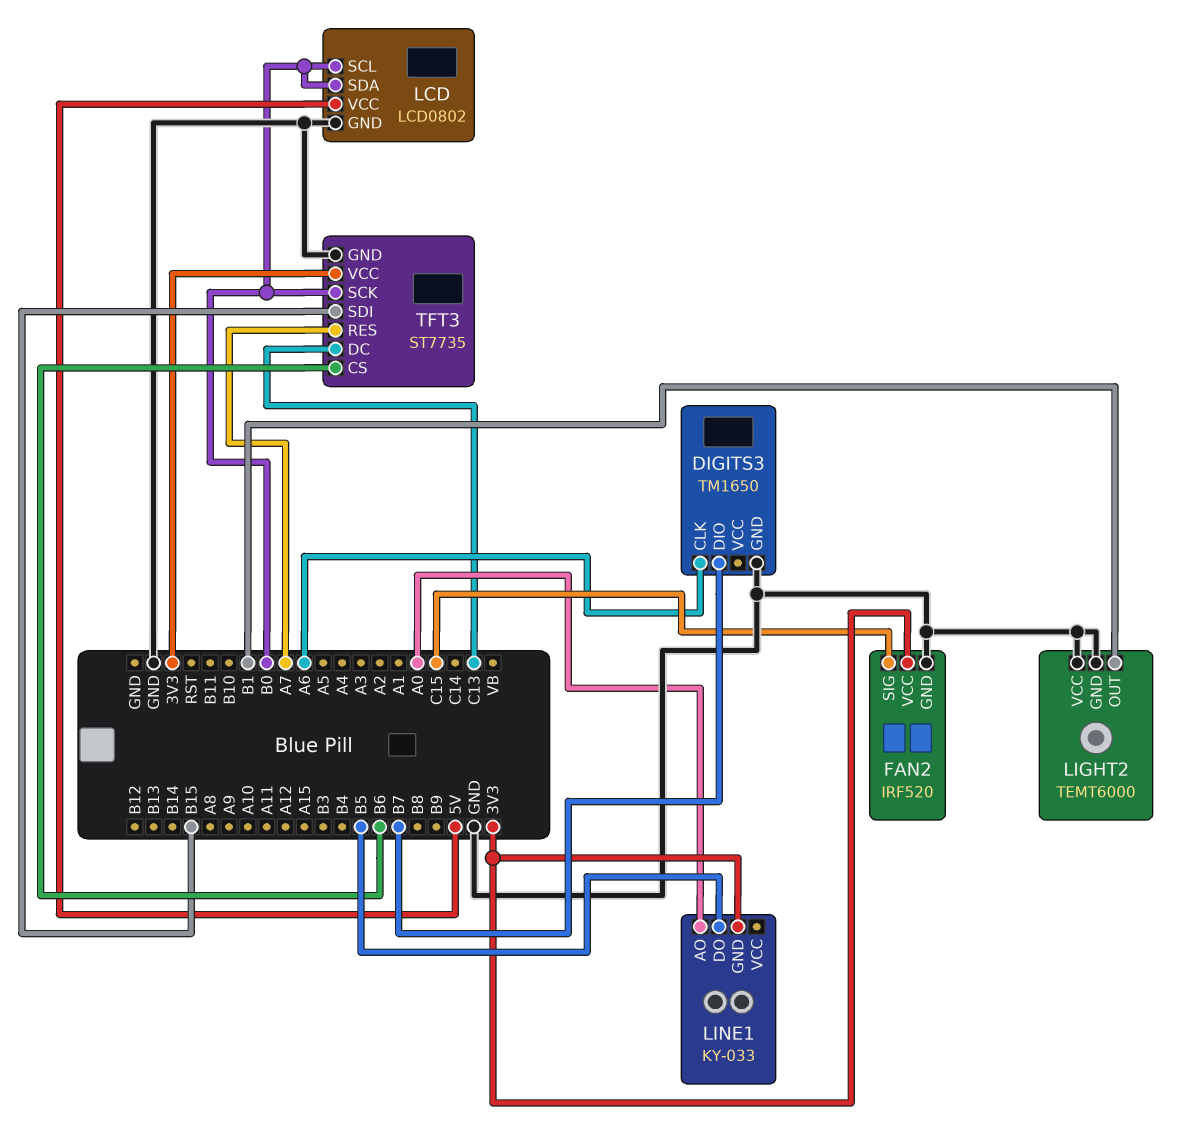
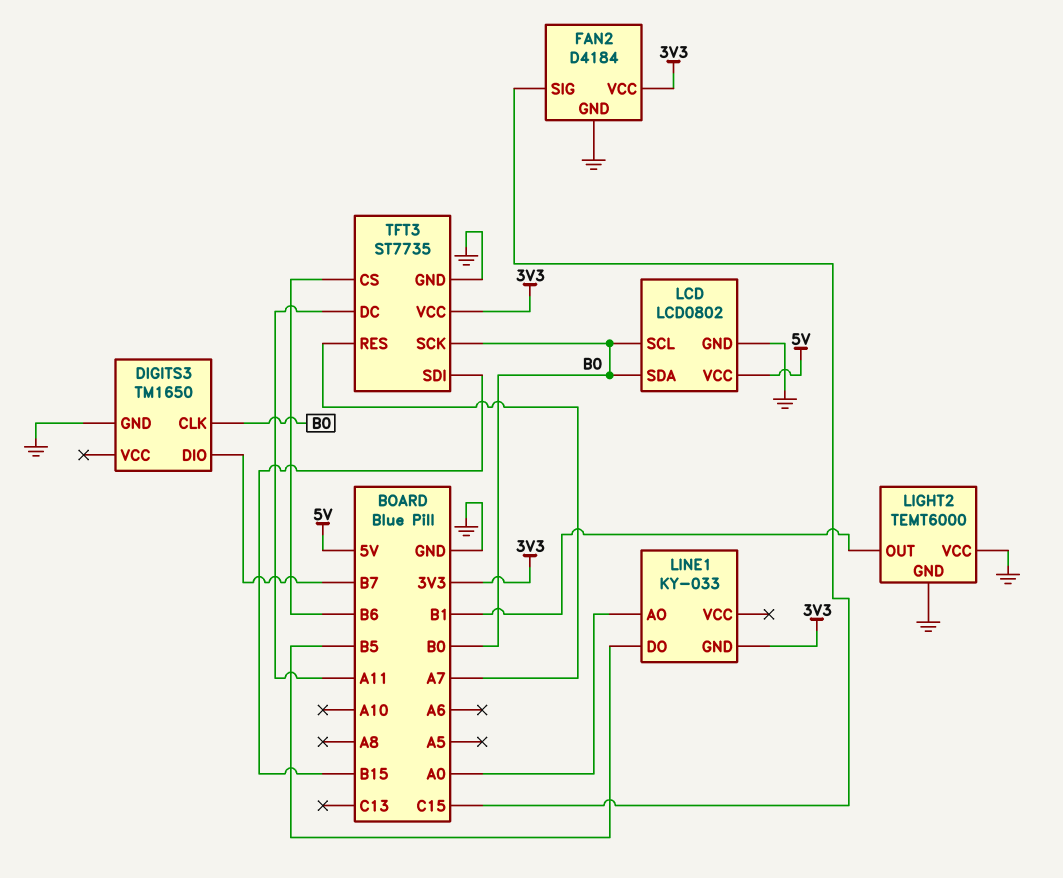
DIGITS3 pin CLK: A6 -> B0
FAN2: IRF520 -> D4184
TFT3 pin DC: C13 -> A11

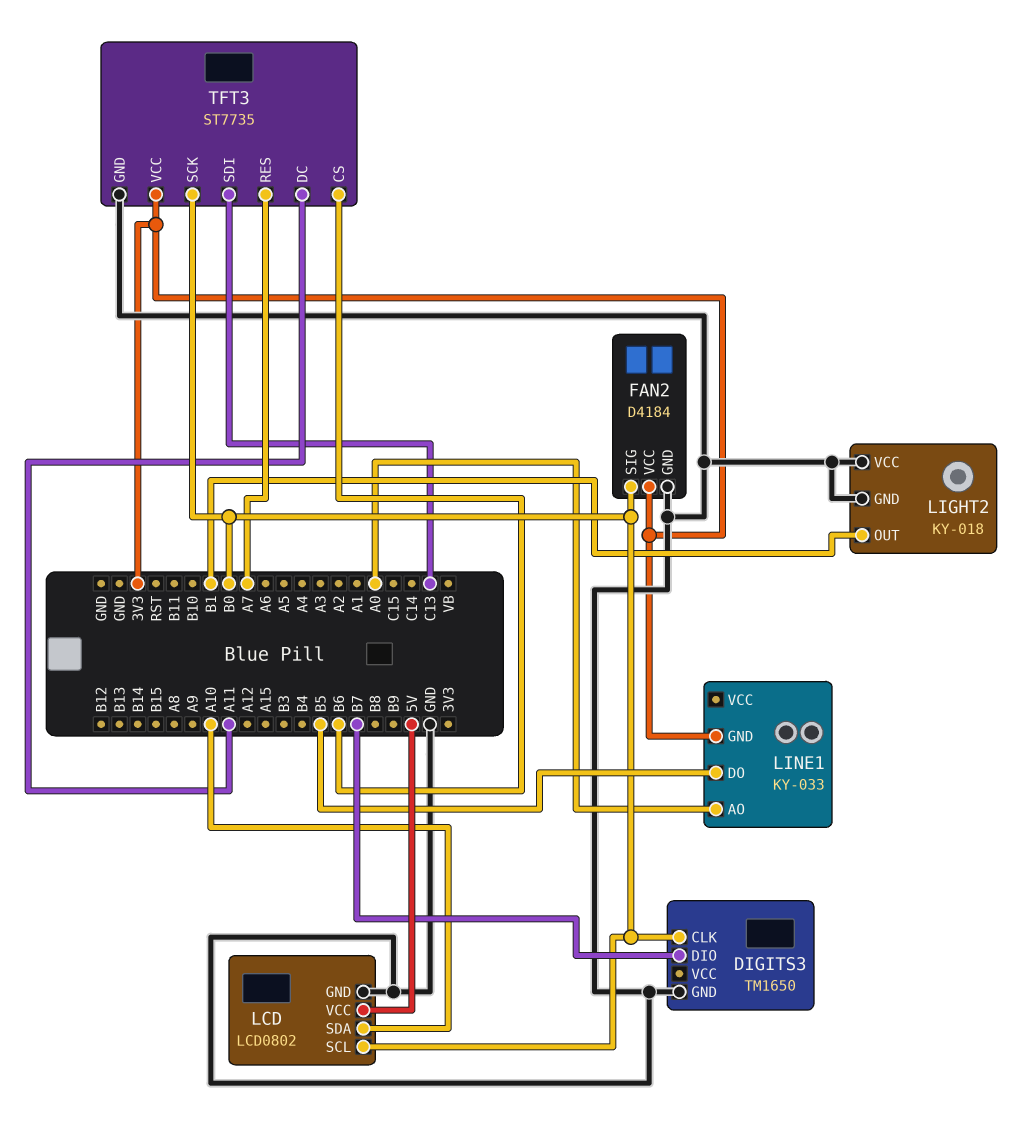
FAN2 pin SIG: C15 -> B0
LCD pin SDA: B0 -> A10
LIGHT2: TEMT6000 -> KY-018
TFT3 pin SDI: B15 -> C13

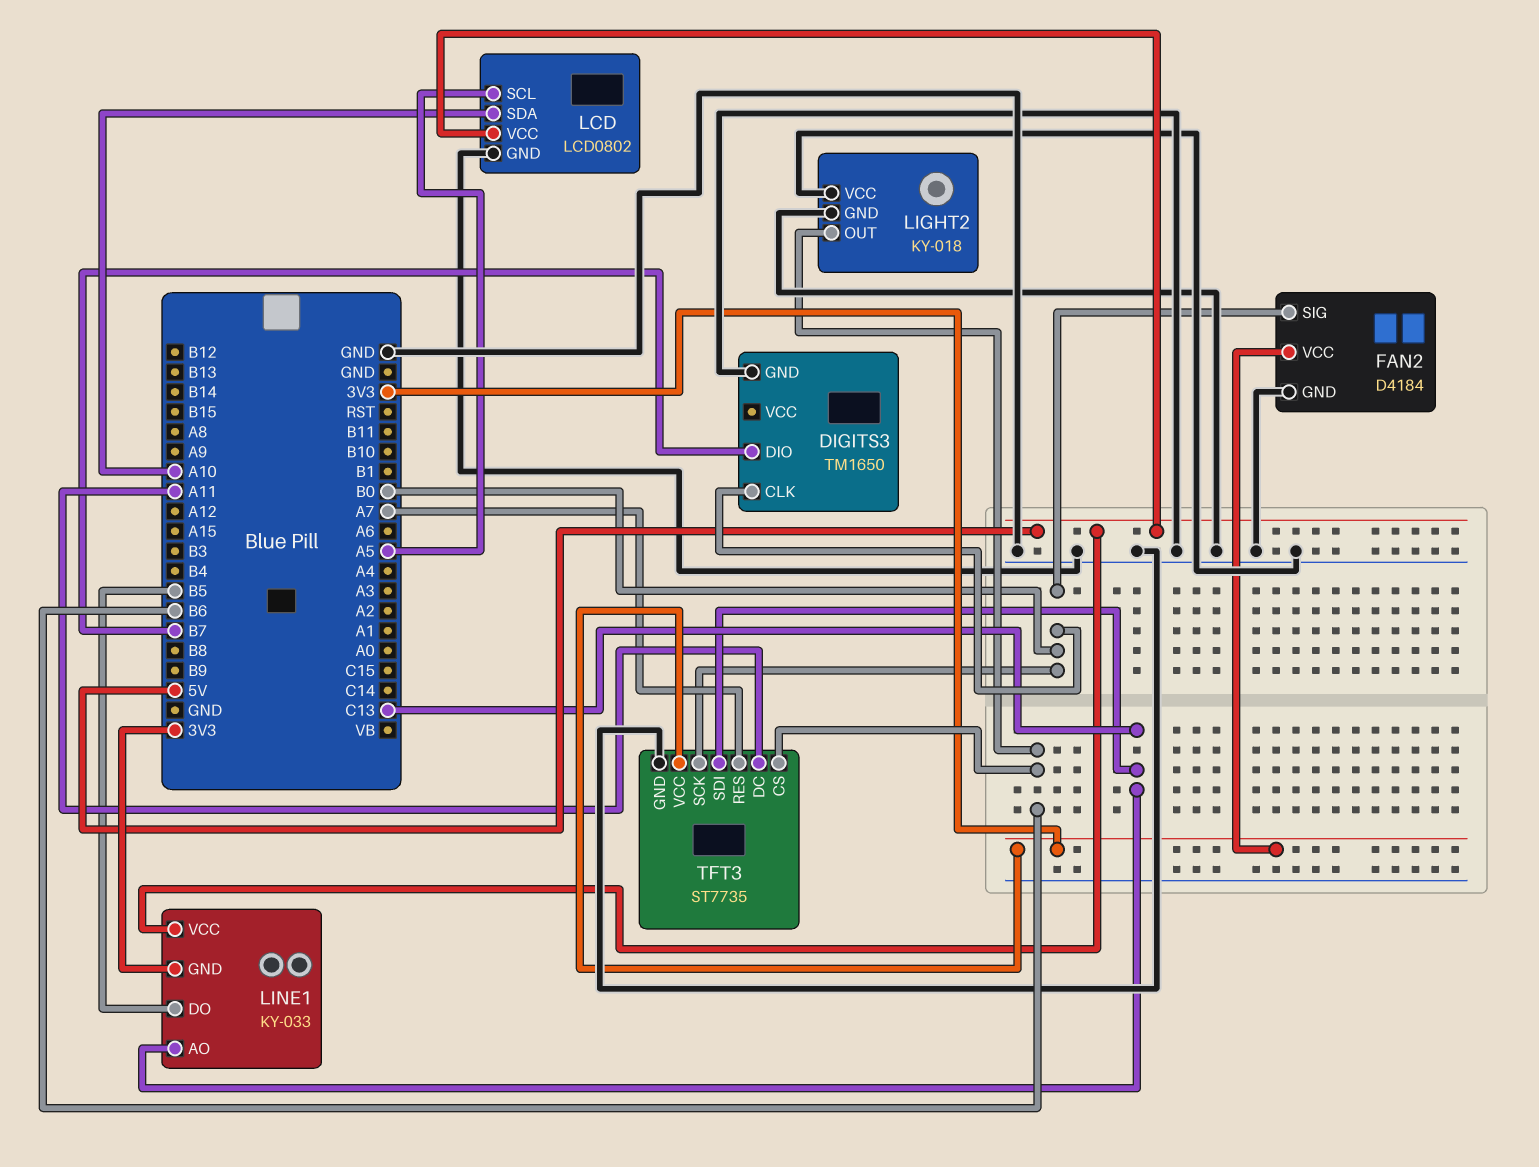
LCD pin SCL: B0 -> A5
LIGHT2 pin OUT: B1 -> B6
LINE1 pin AO: A0 -> C13
LINE1 pin VCC: none -> 5V

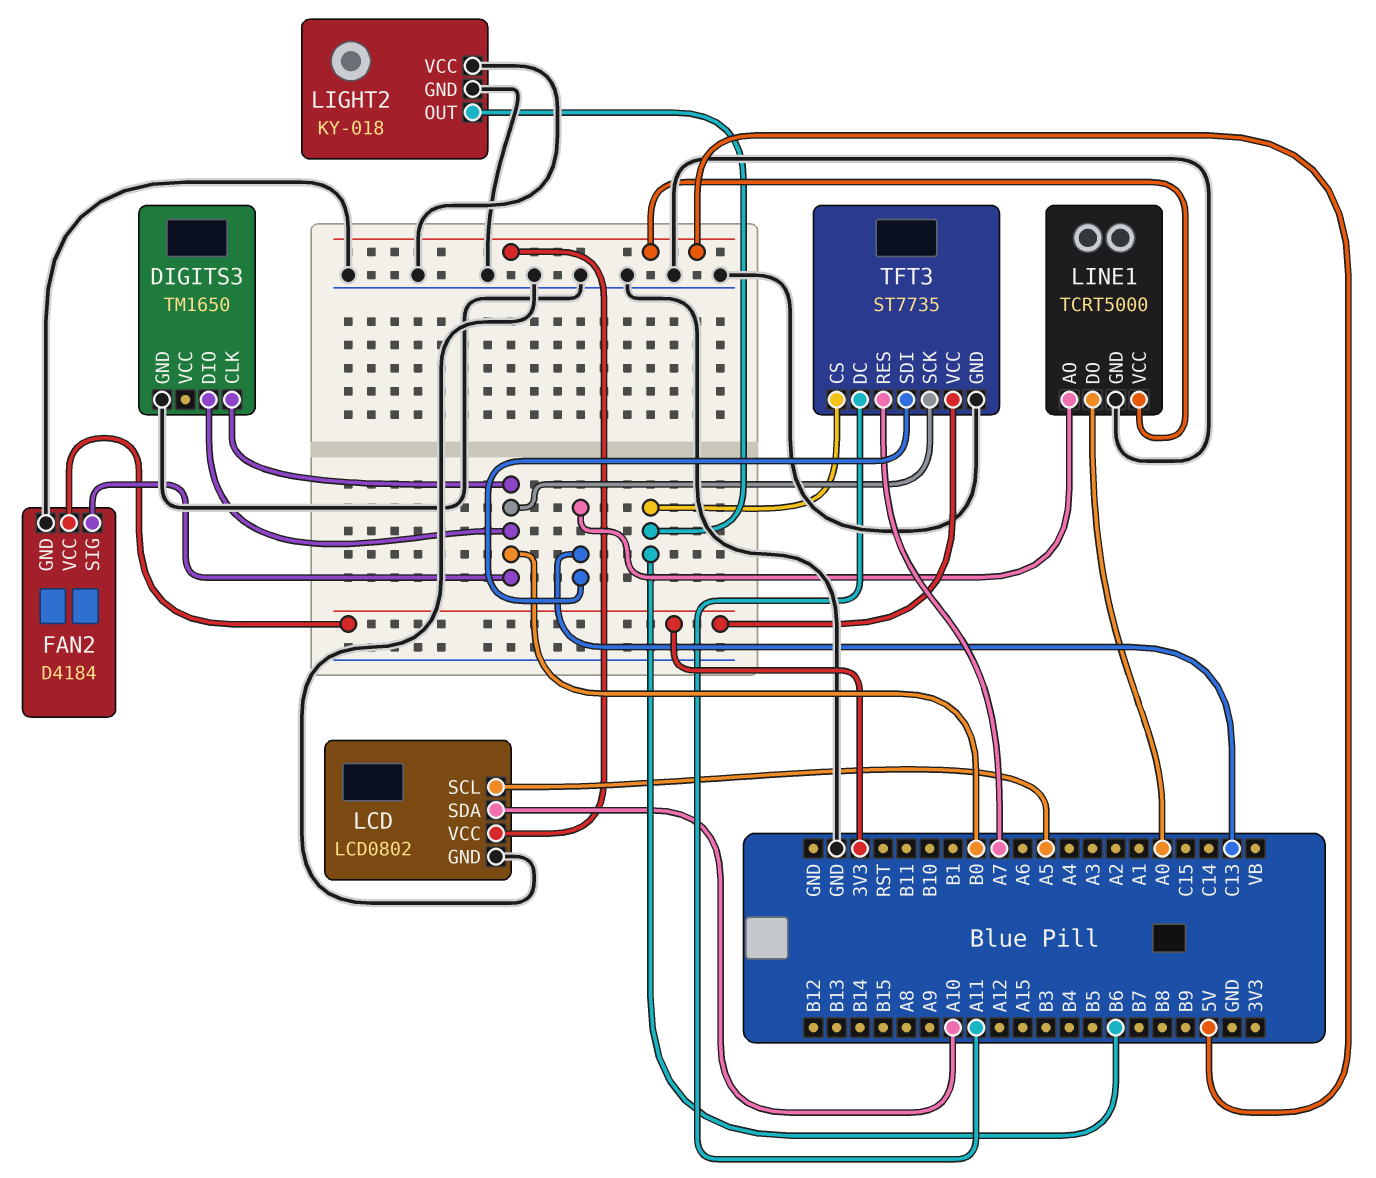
DIGITS3 pin DIO: B7 -> B0
LINE1: KY-033 -> TCRT5000
LINE1 pin DO: B5 -> A0
LINE1 pin GND: 3V3 -> GND

